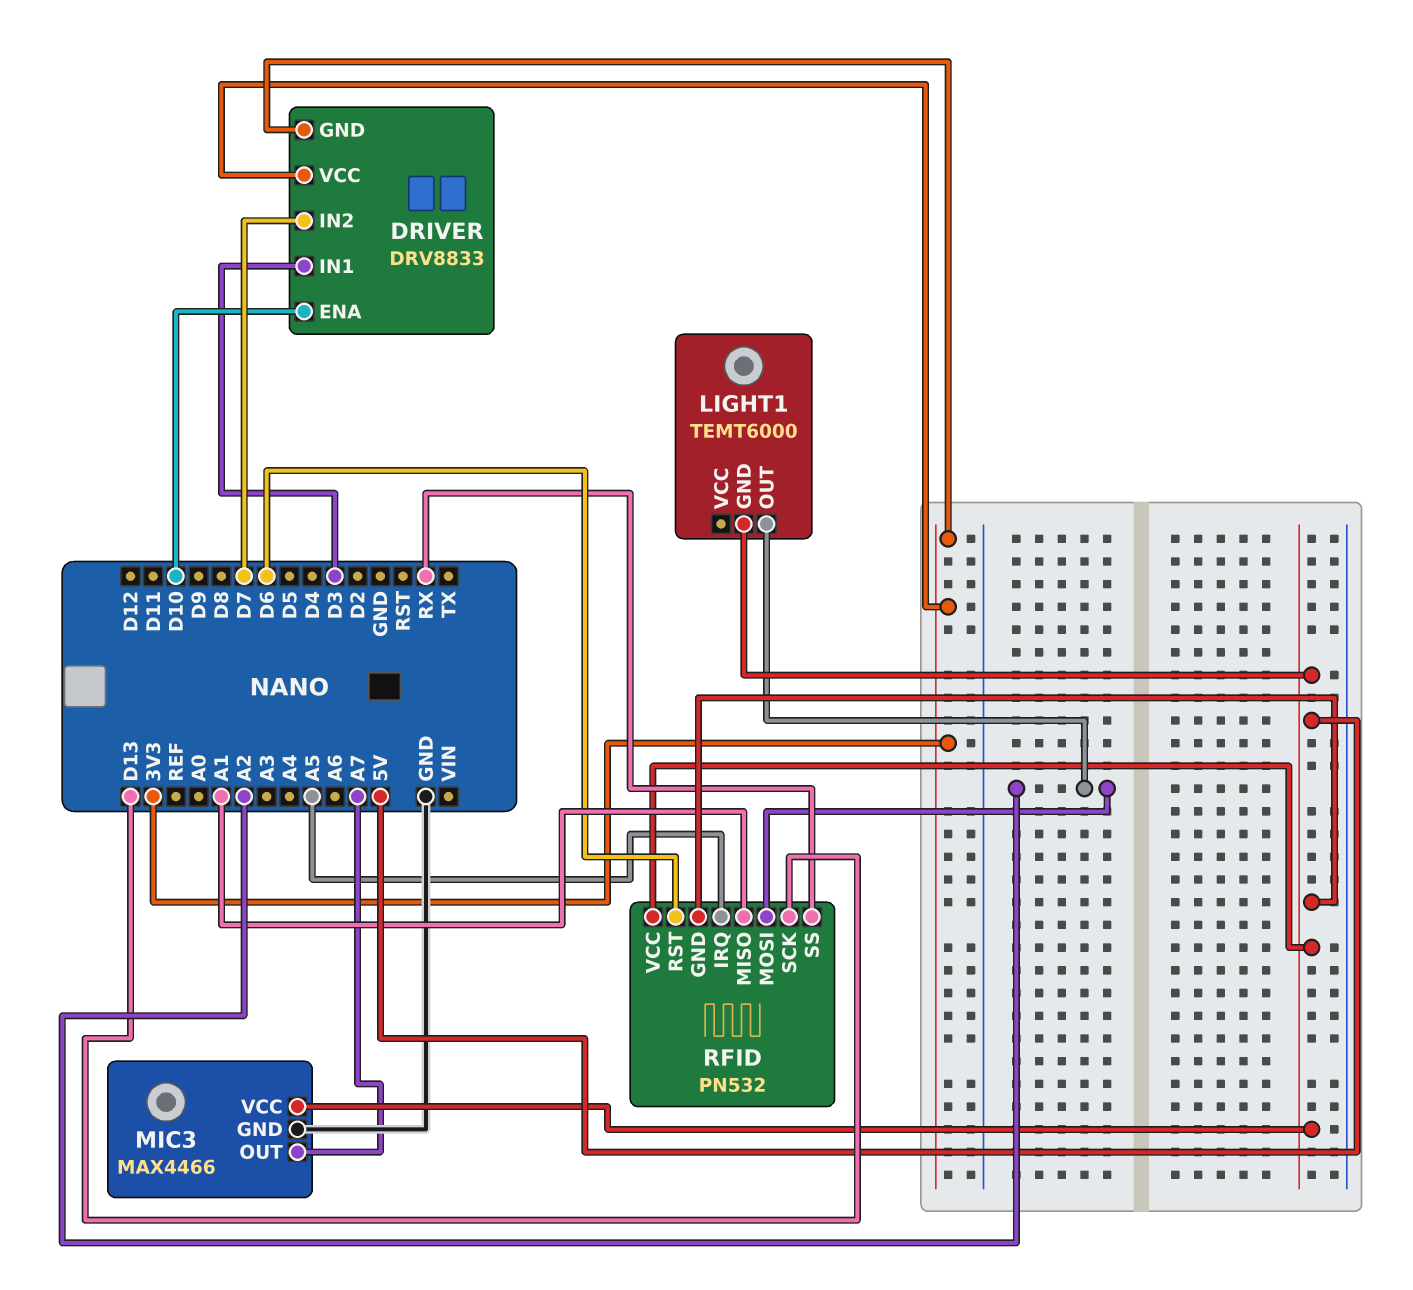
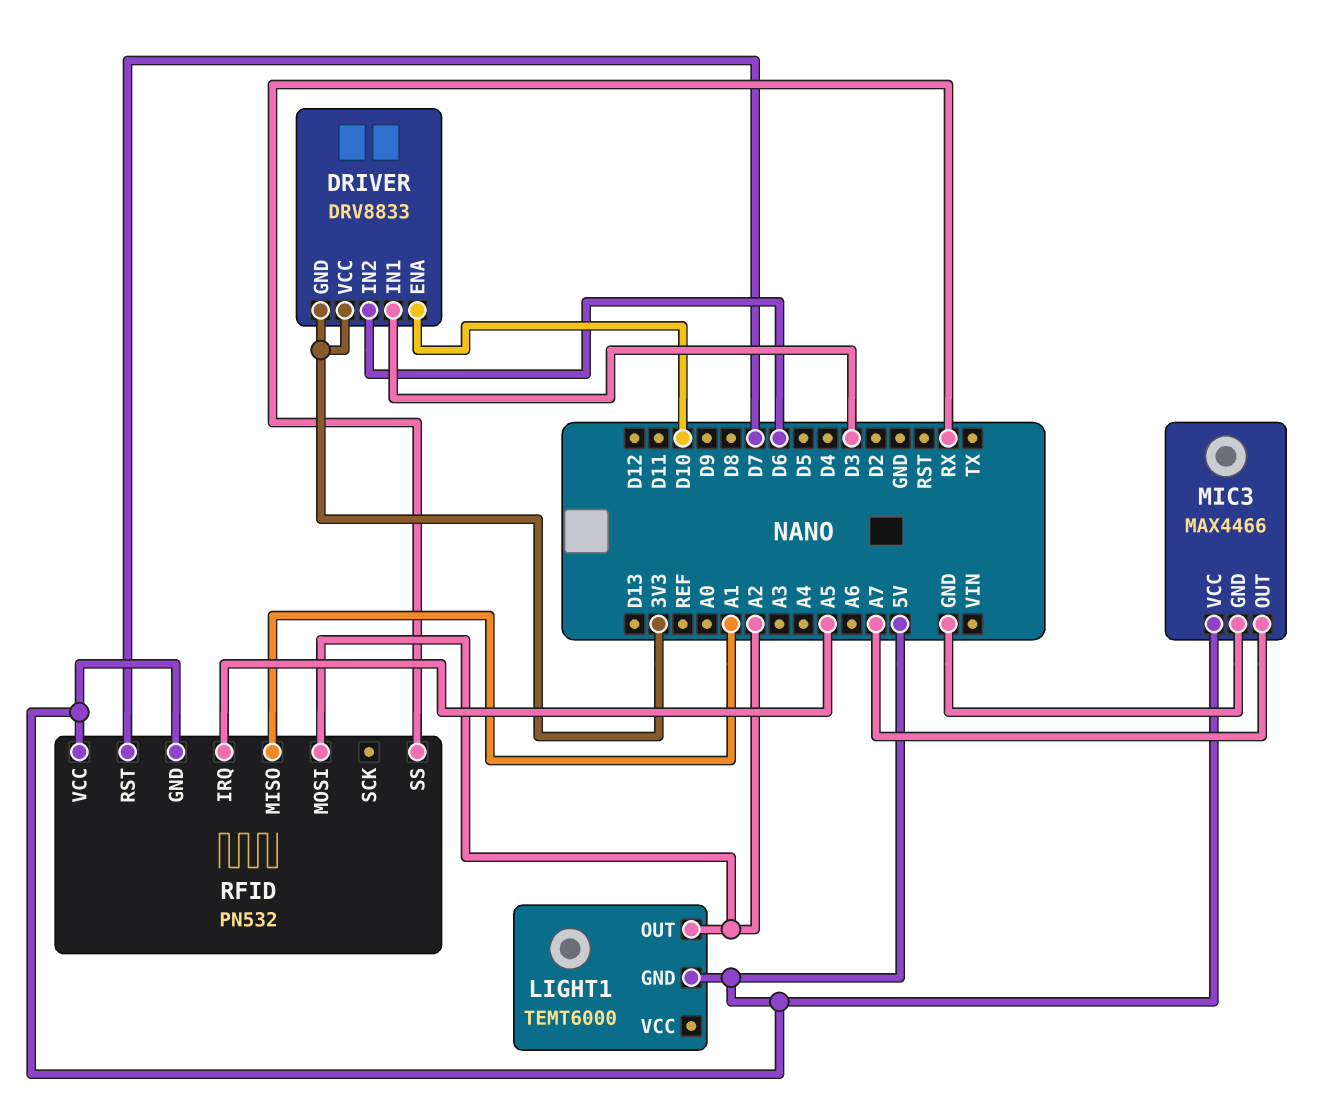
DRIVER pin IN2: D7 -> D6
RFID pin RST: D6 -> D7
RFID pin SCK: D13 -> none

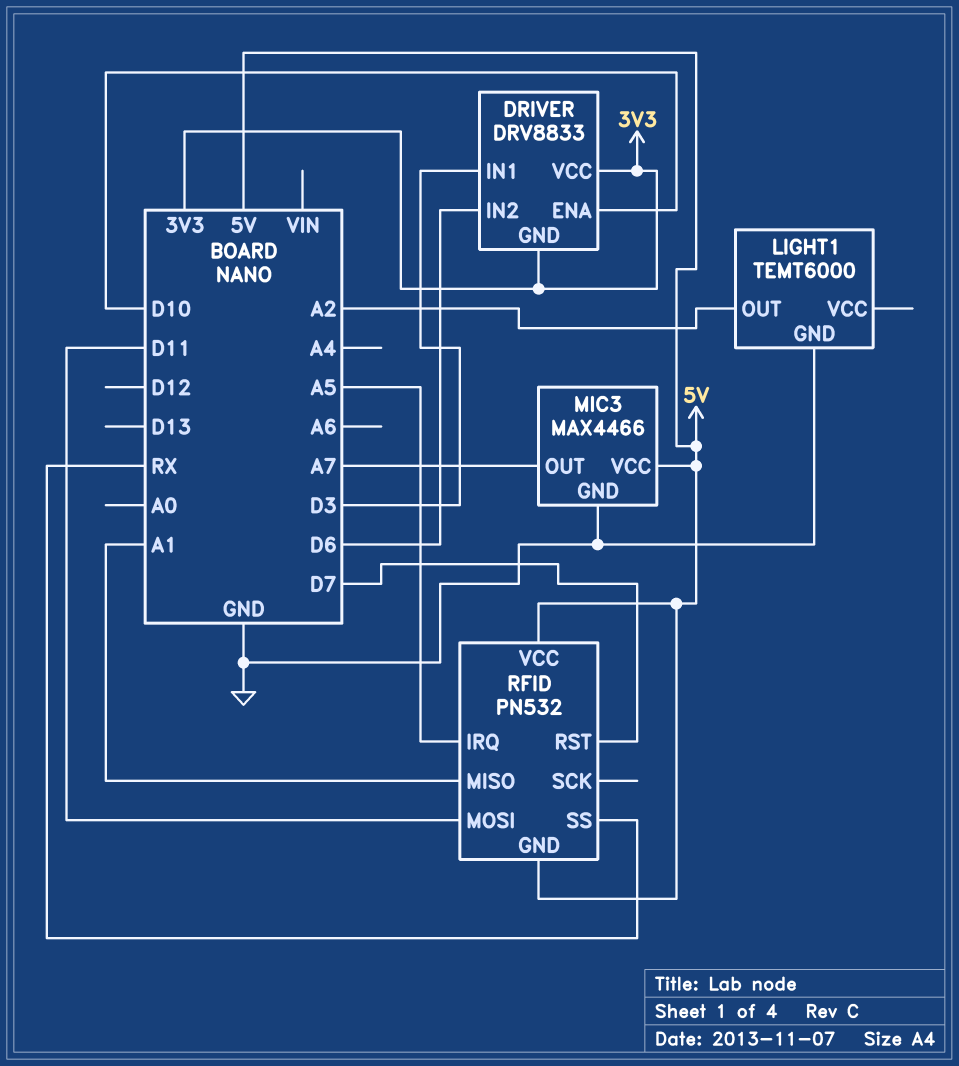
LIGHT1 pin GND: 5V -> GND
RFID pin MOSI: A2 -> D11

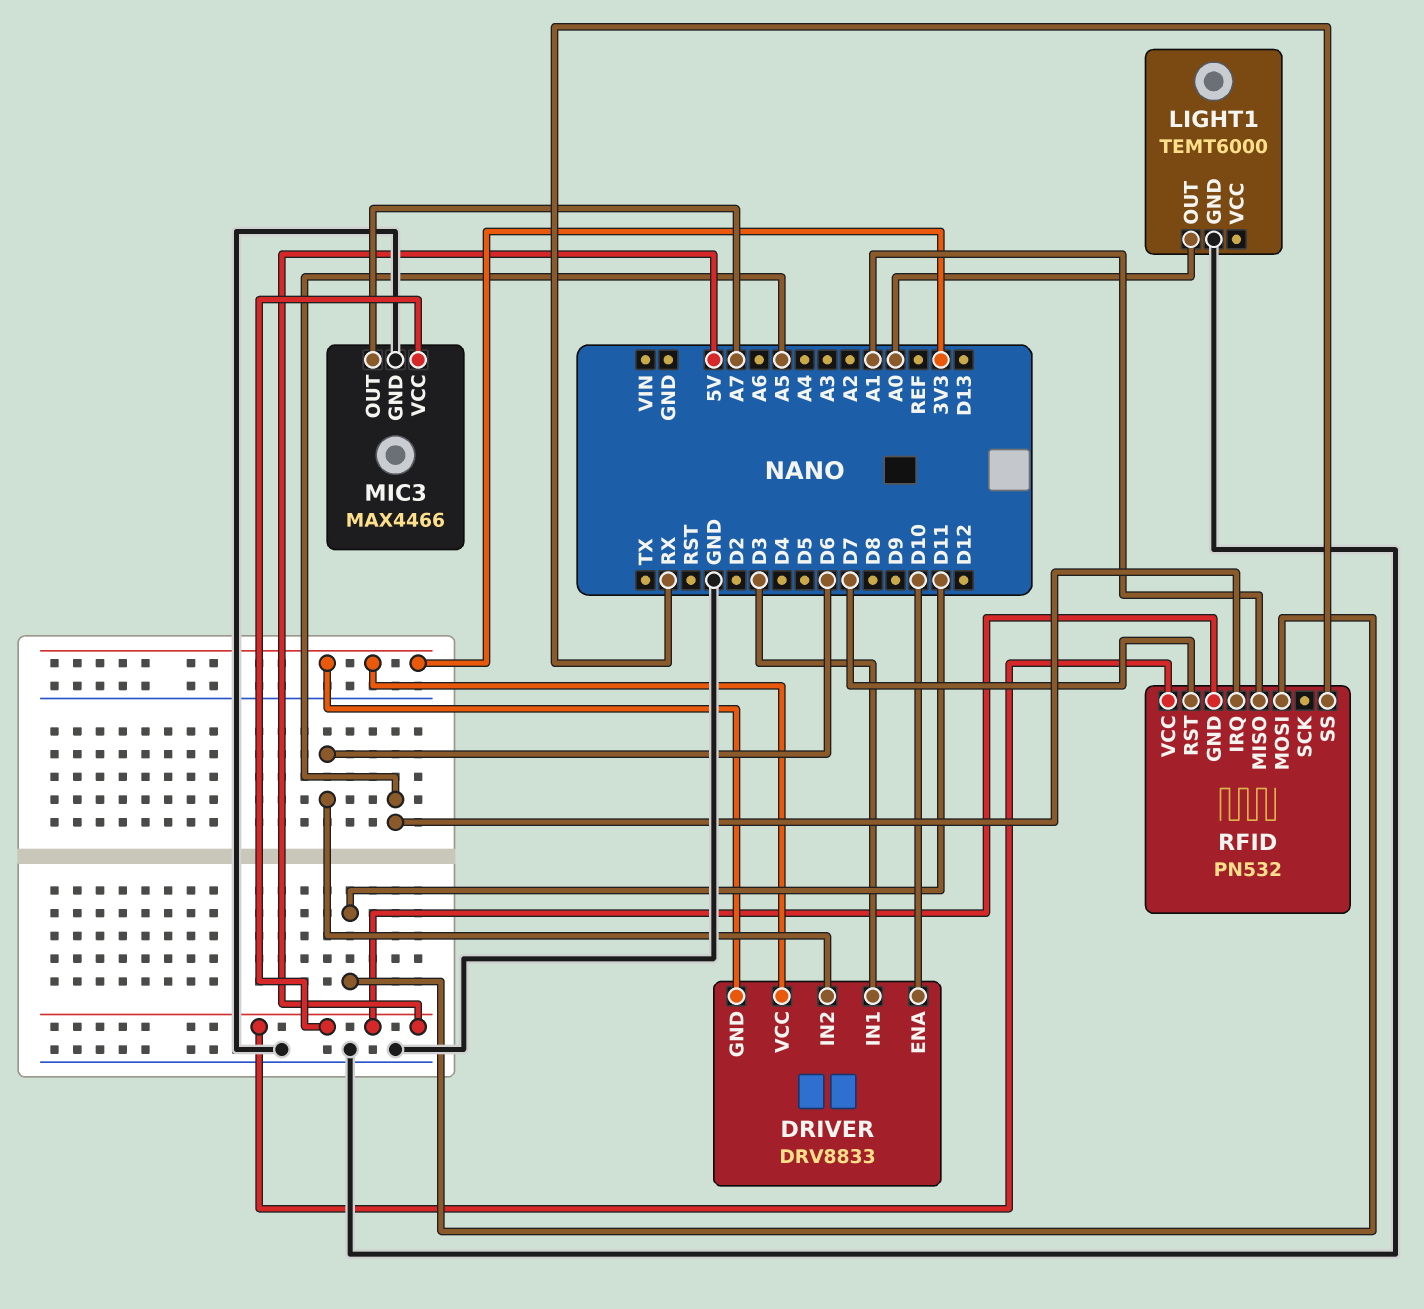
LIGHT1 pin OUT: A2 -> A0

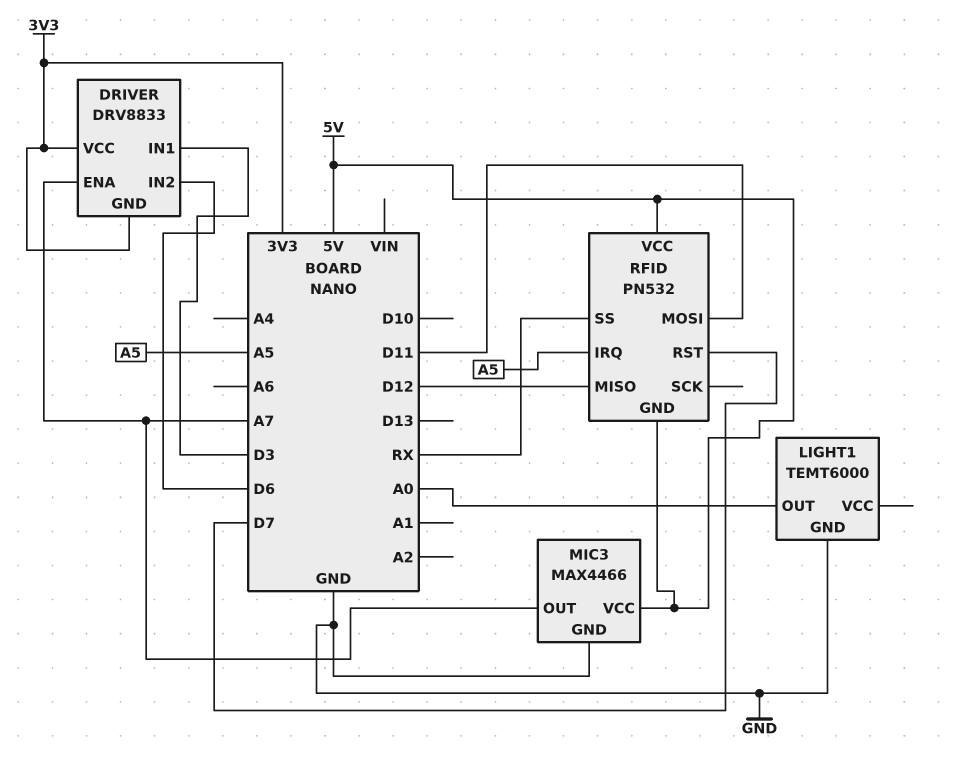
DRIVER pin ENA: D10 -> A7
RFID pin MISO: A1 -> D12

